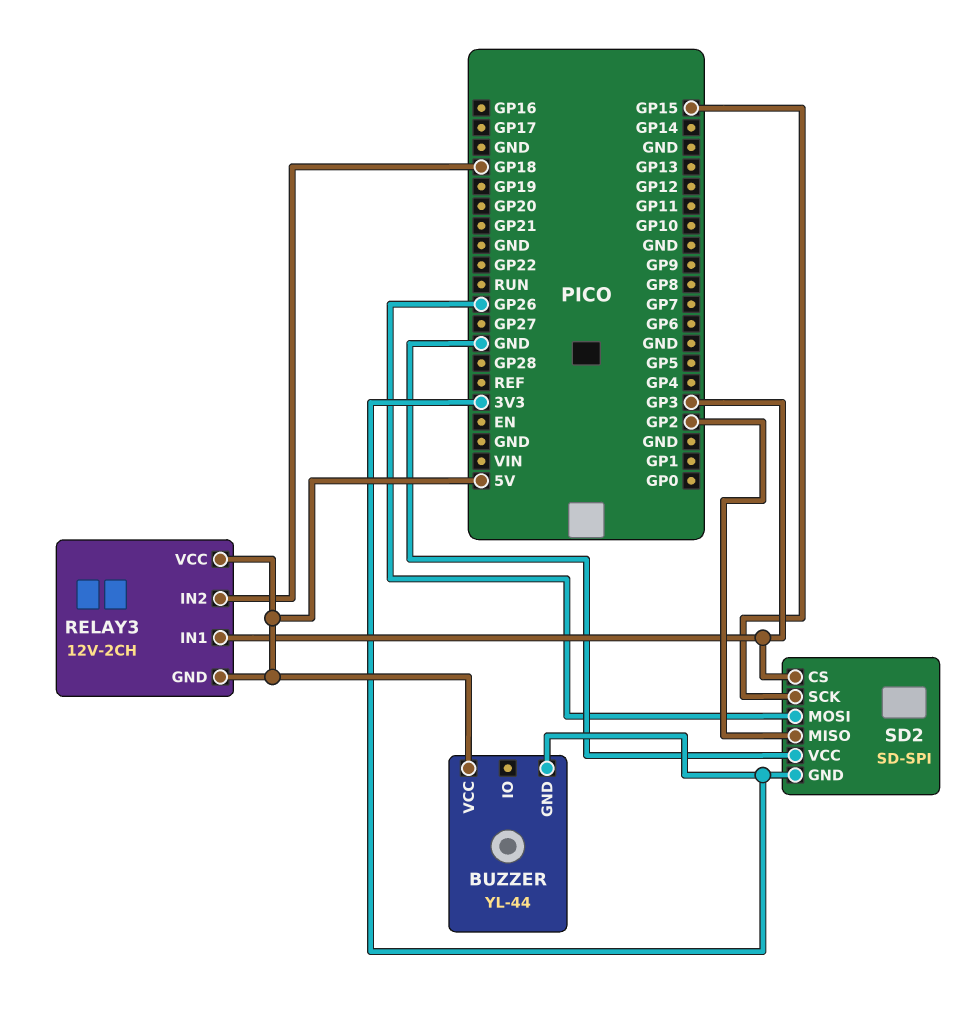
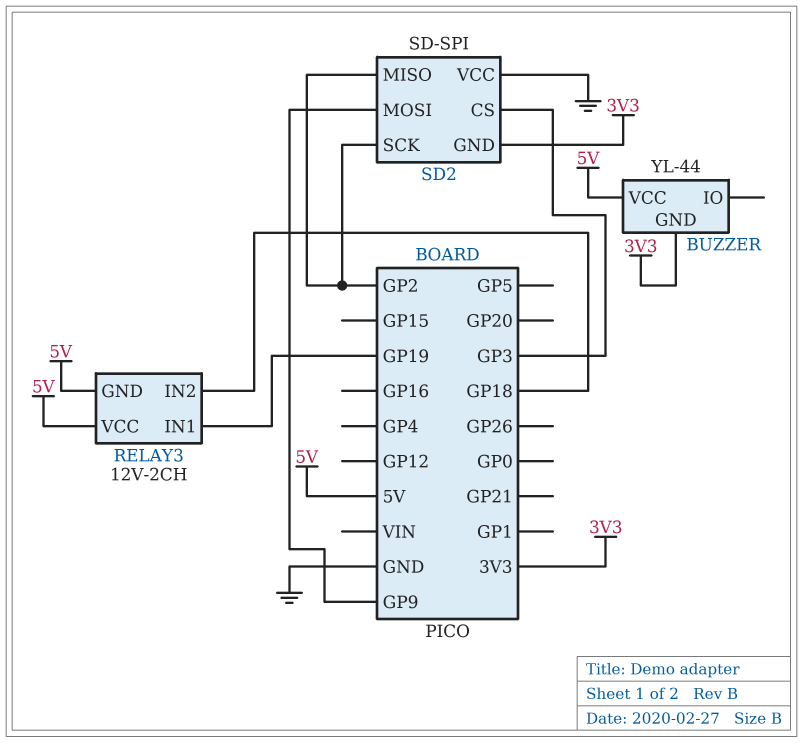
RELAY3 pin IN1: GP3 -> GP19
SD2 pin MOSI: GP26 -> GP9
SD2 pin SCK: GP15 -> GP2

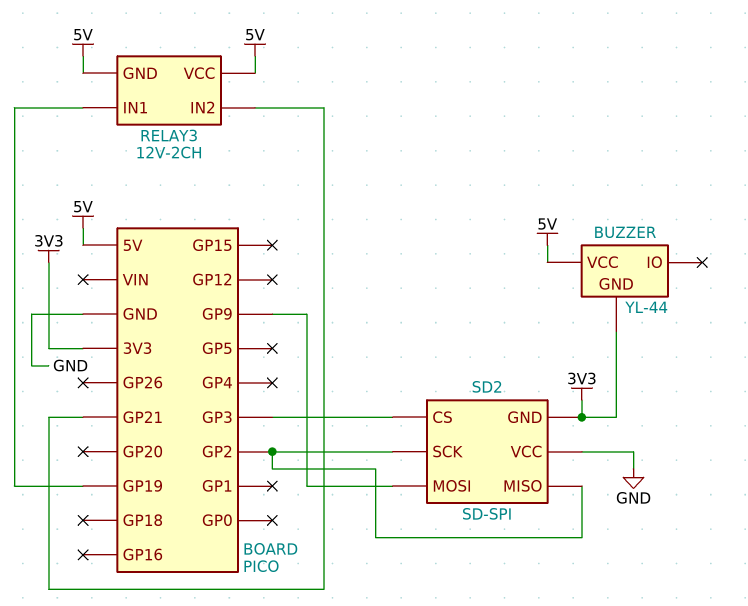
RELAY3 pin IN2: GP18 -> GP21

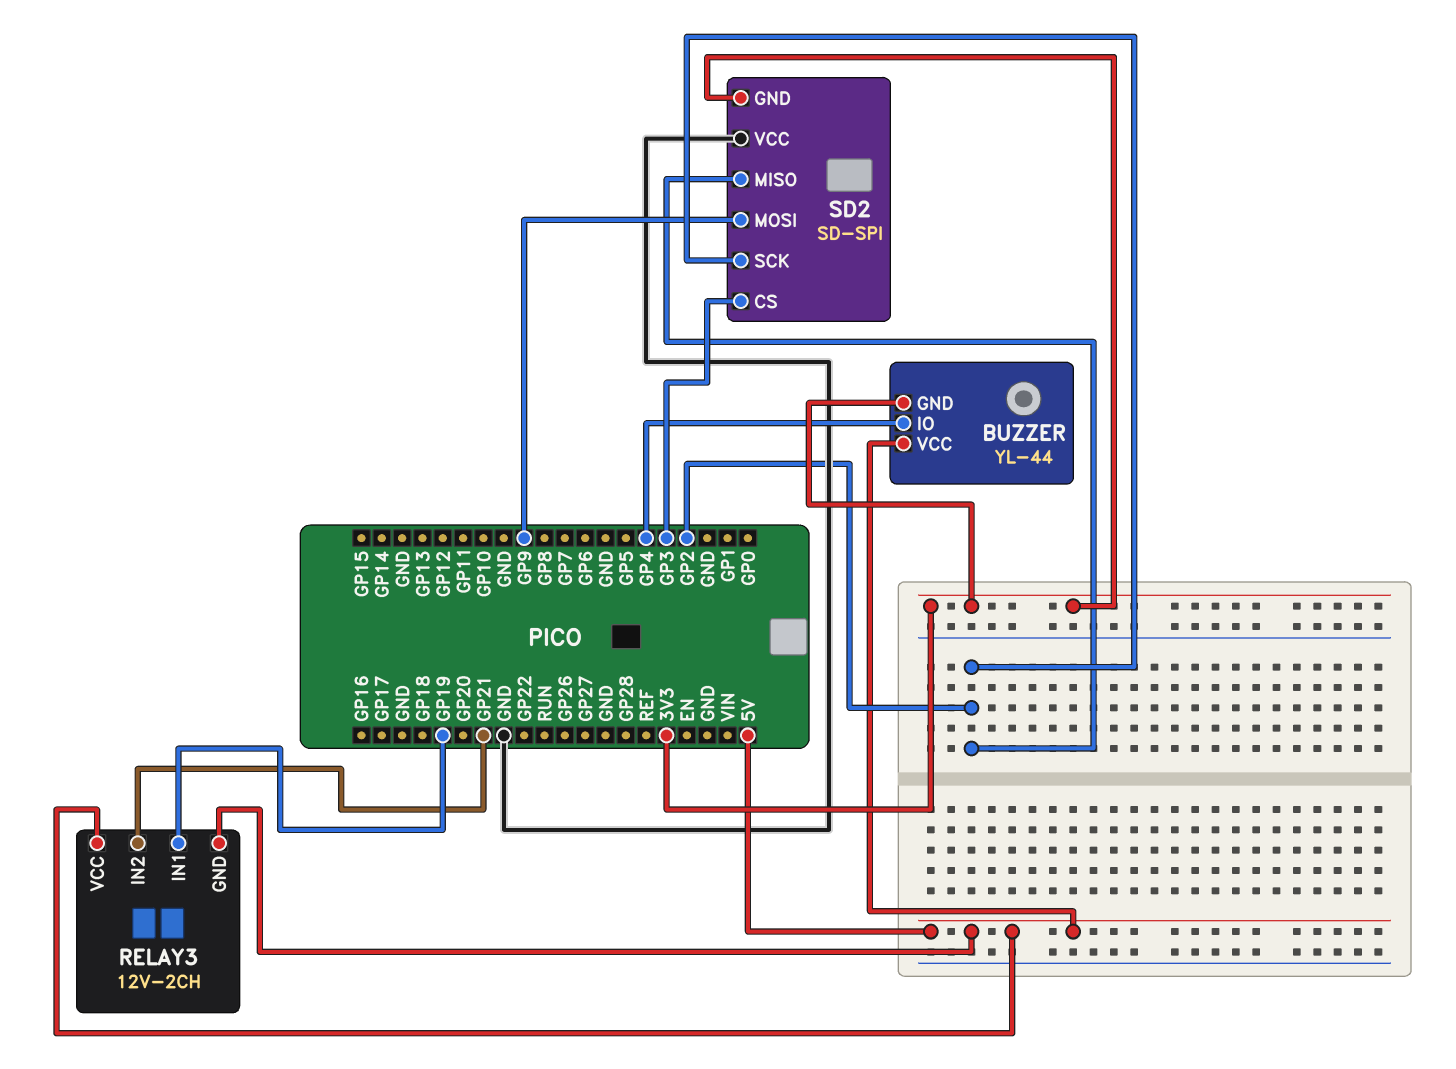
BUZZER pin IO: none -> GP4

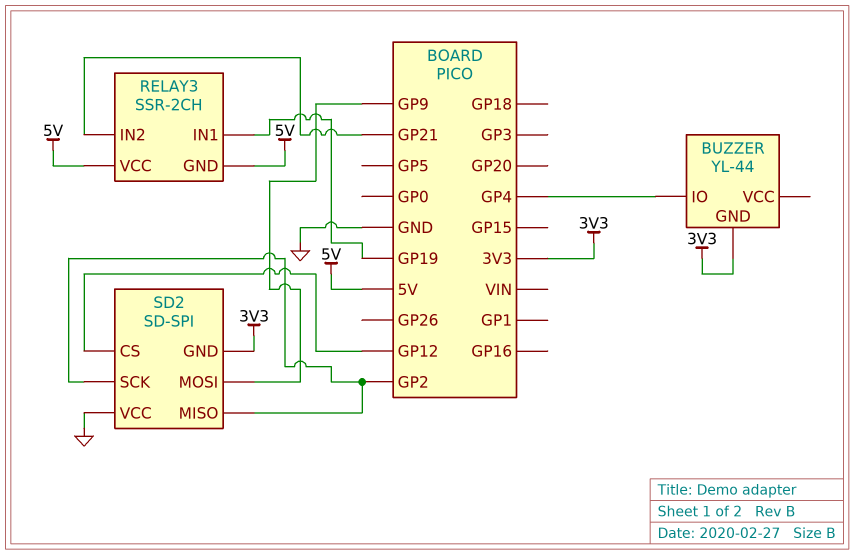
BUZZER pin VCC: 5V -> none
RELAY3: 12V-2CH -> SSR-2CH
SD2 pin CS: GP3 -> GP12

